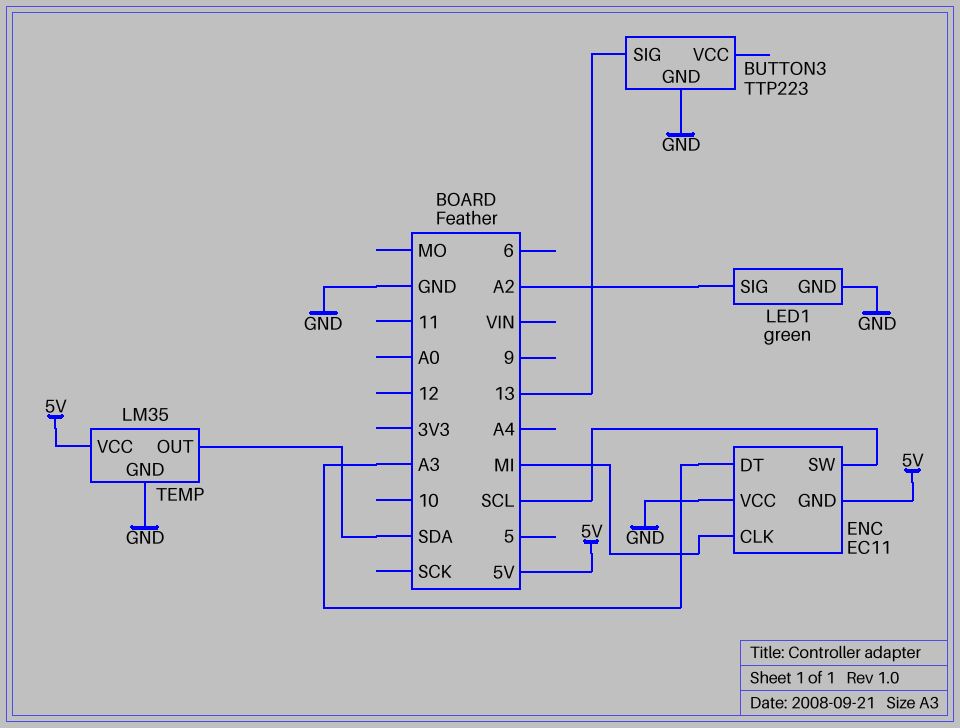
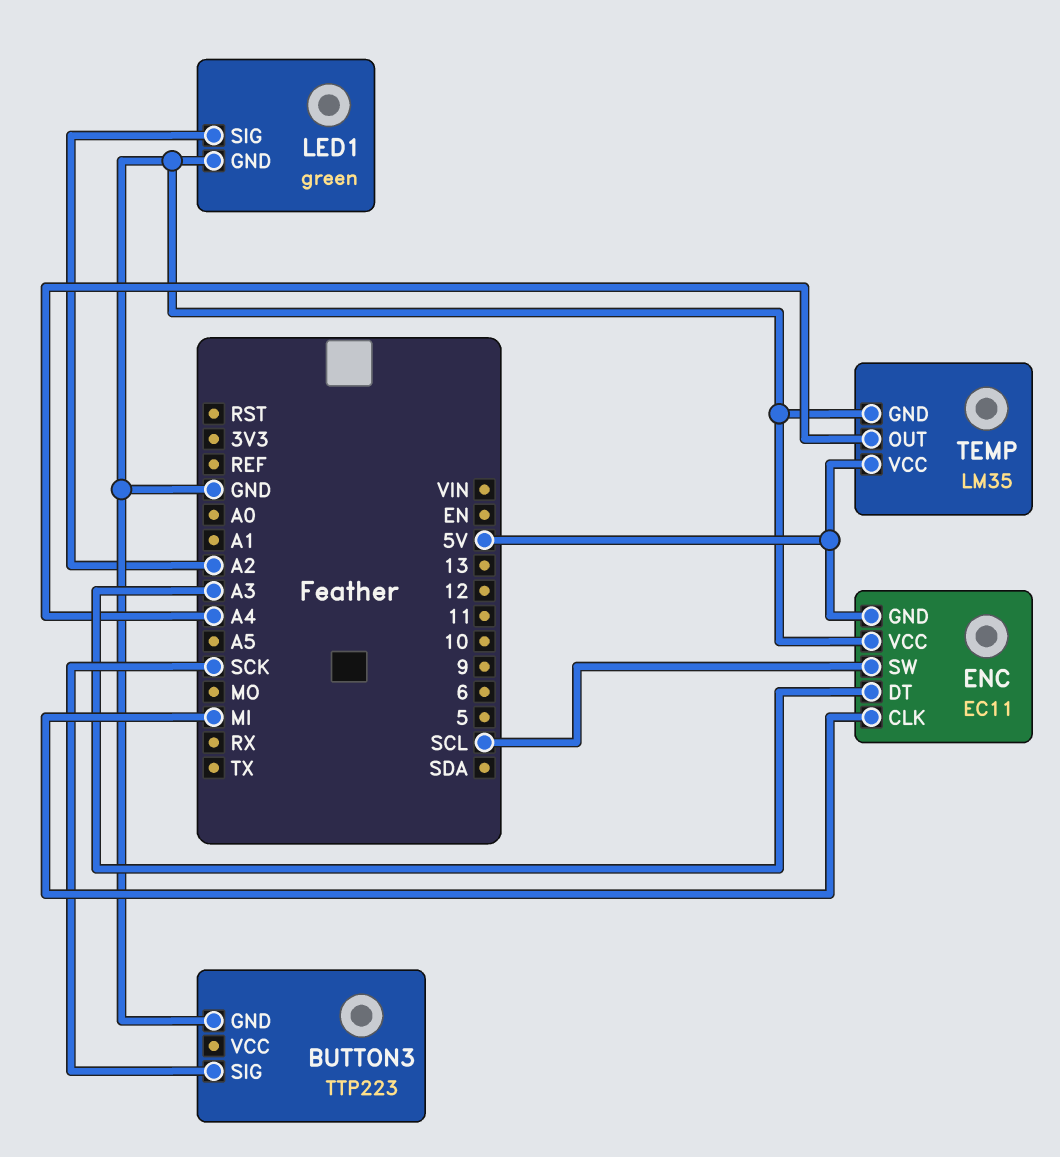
BUTTON3 pin SIG: 13 -> SCK
TEMP pin OUT: SDA -> A4

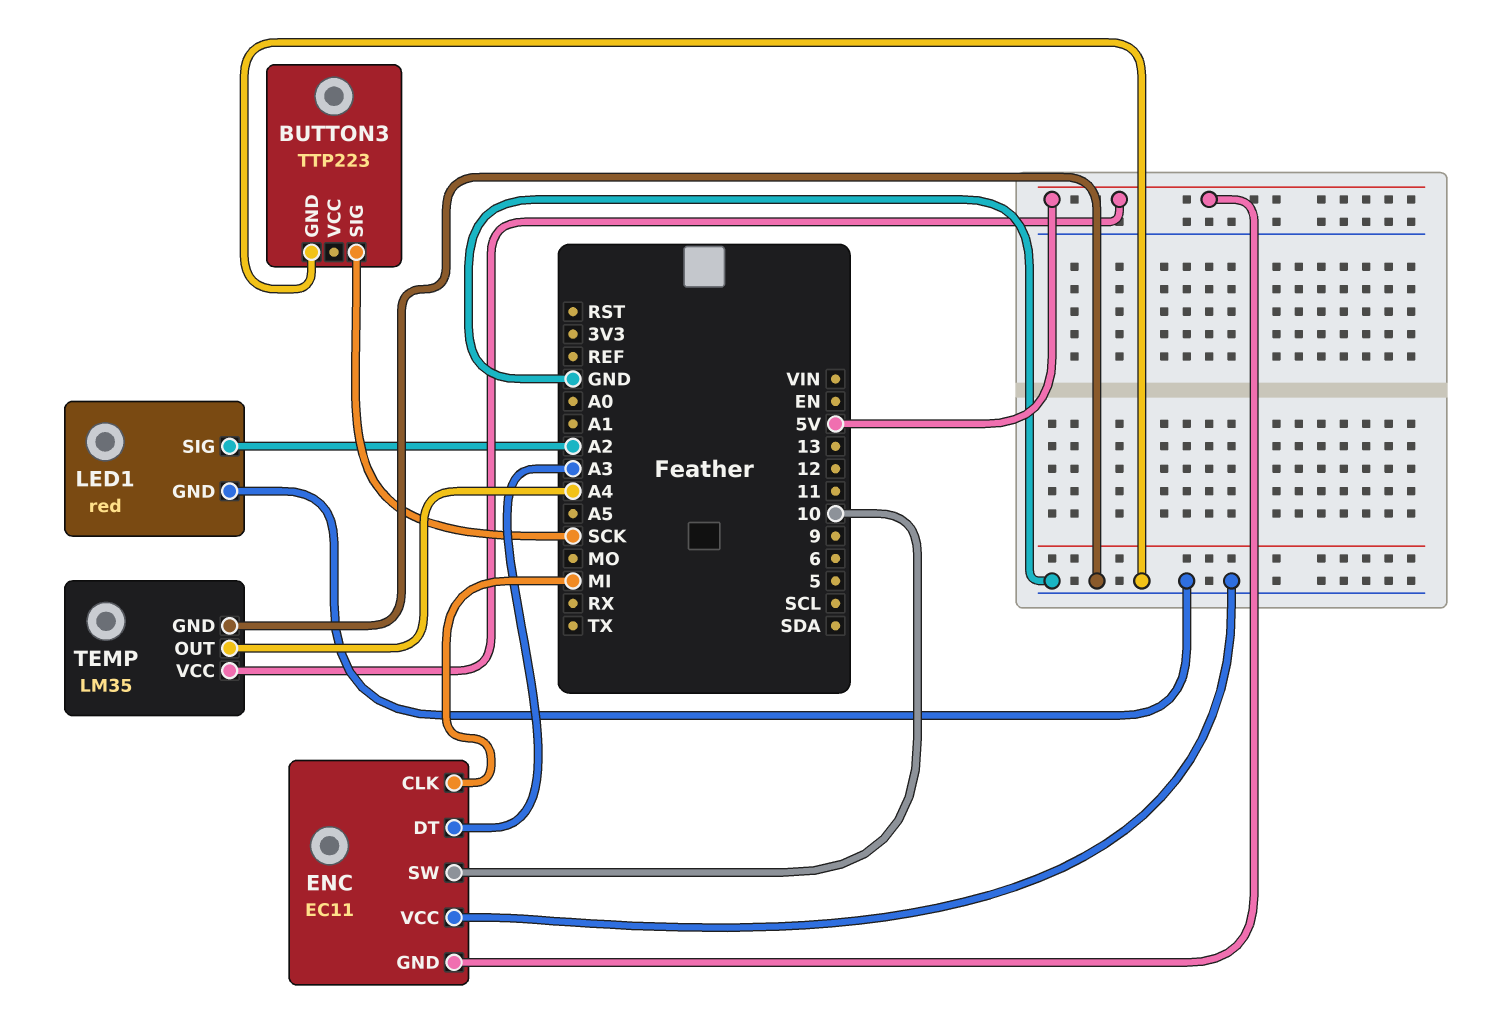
ENC pin SW: SCL -> 10
LED1: green -> red

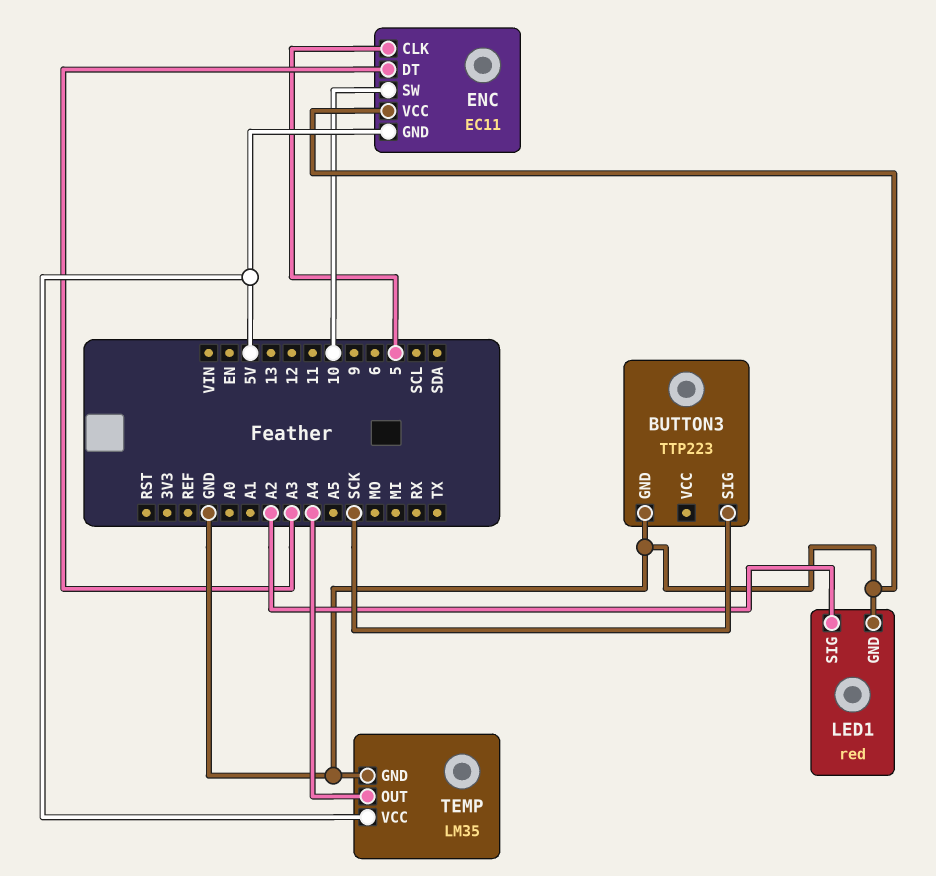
ENC pin CLK: MI -> 5

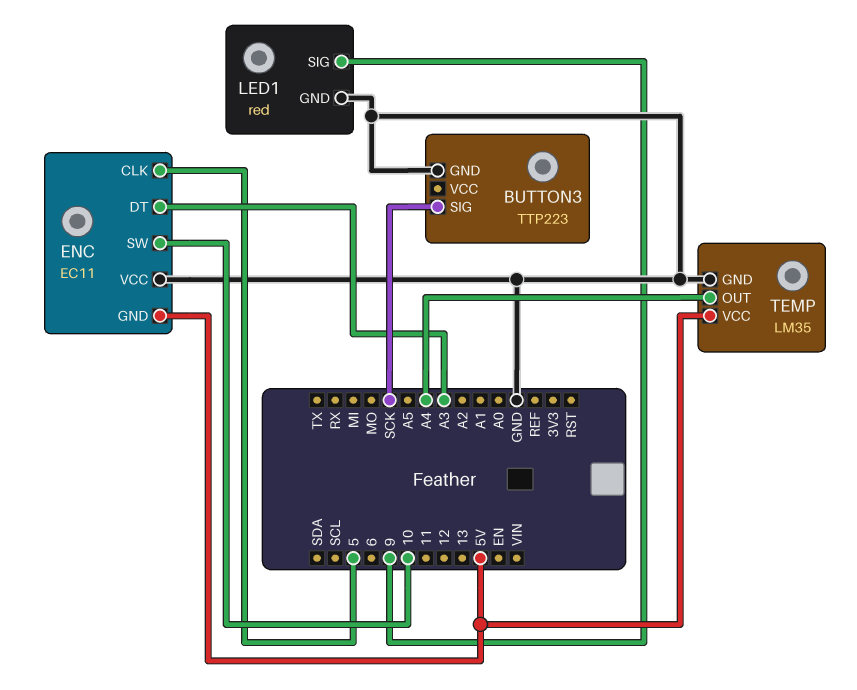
LED1 pin SIG: A2 -> 9

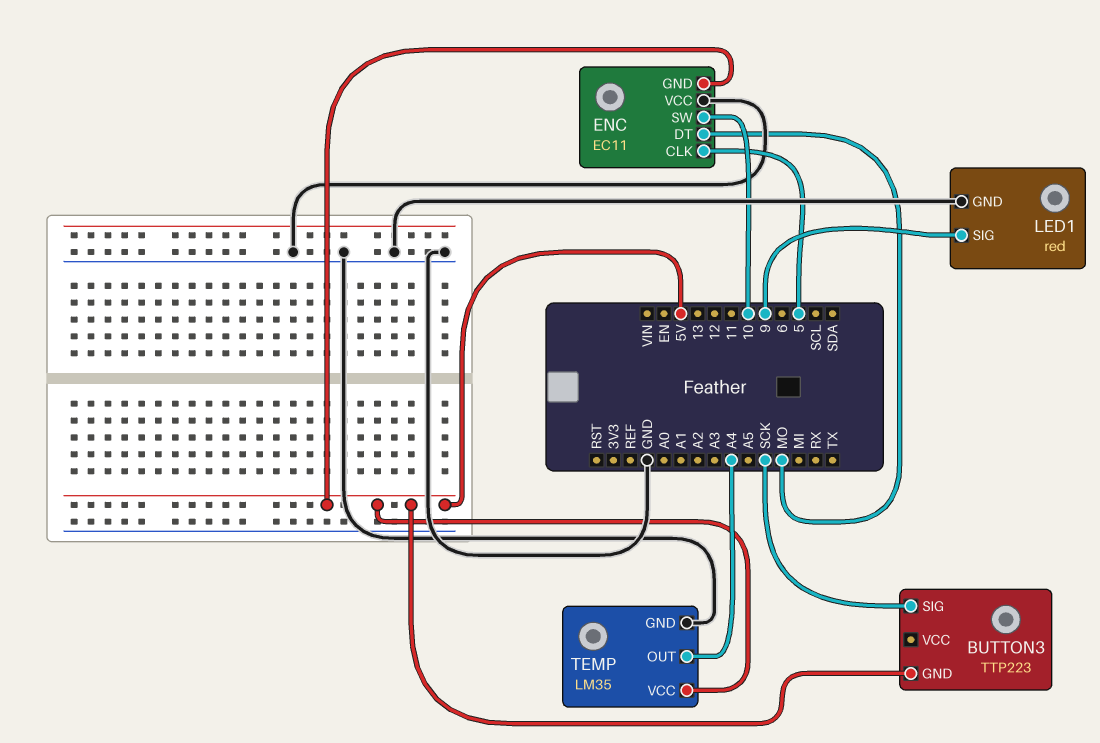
BUTTON3 pin GND: GND -> 5V
ENC pin DT: A3 -> MO

